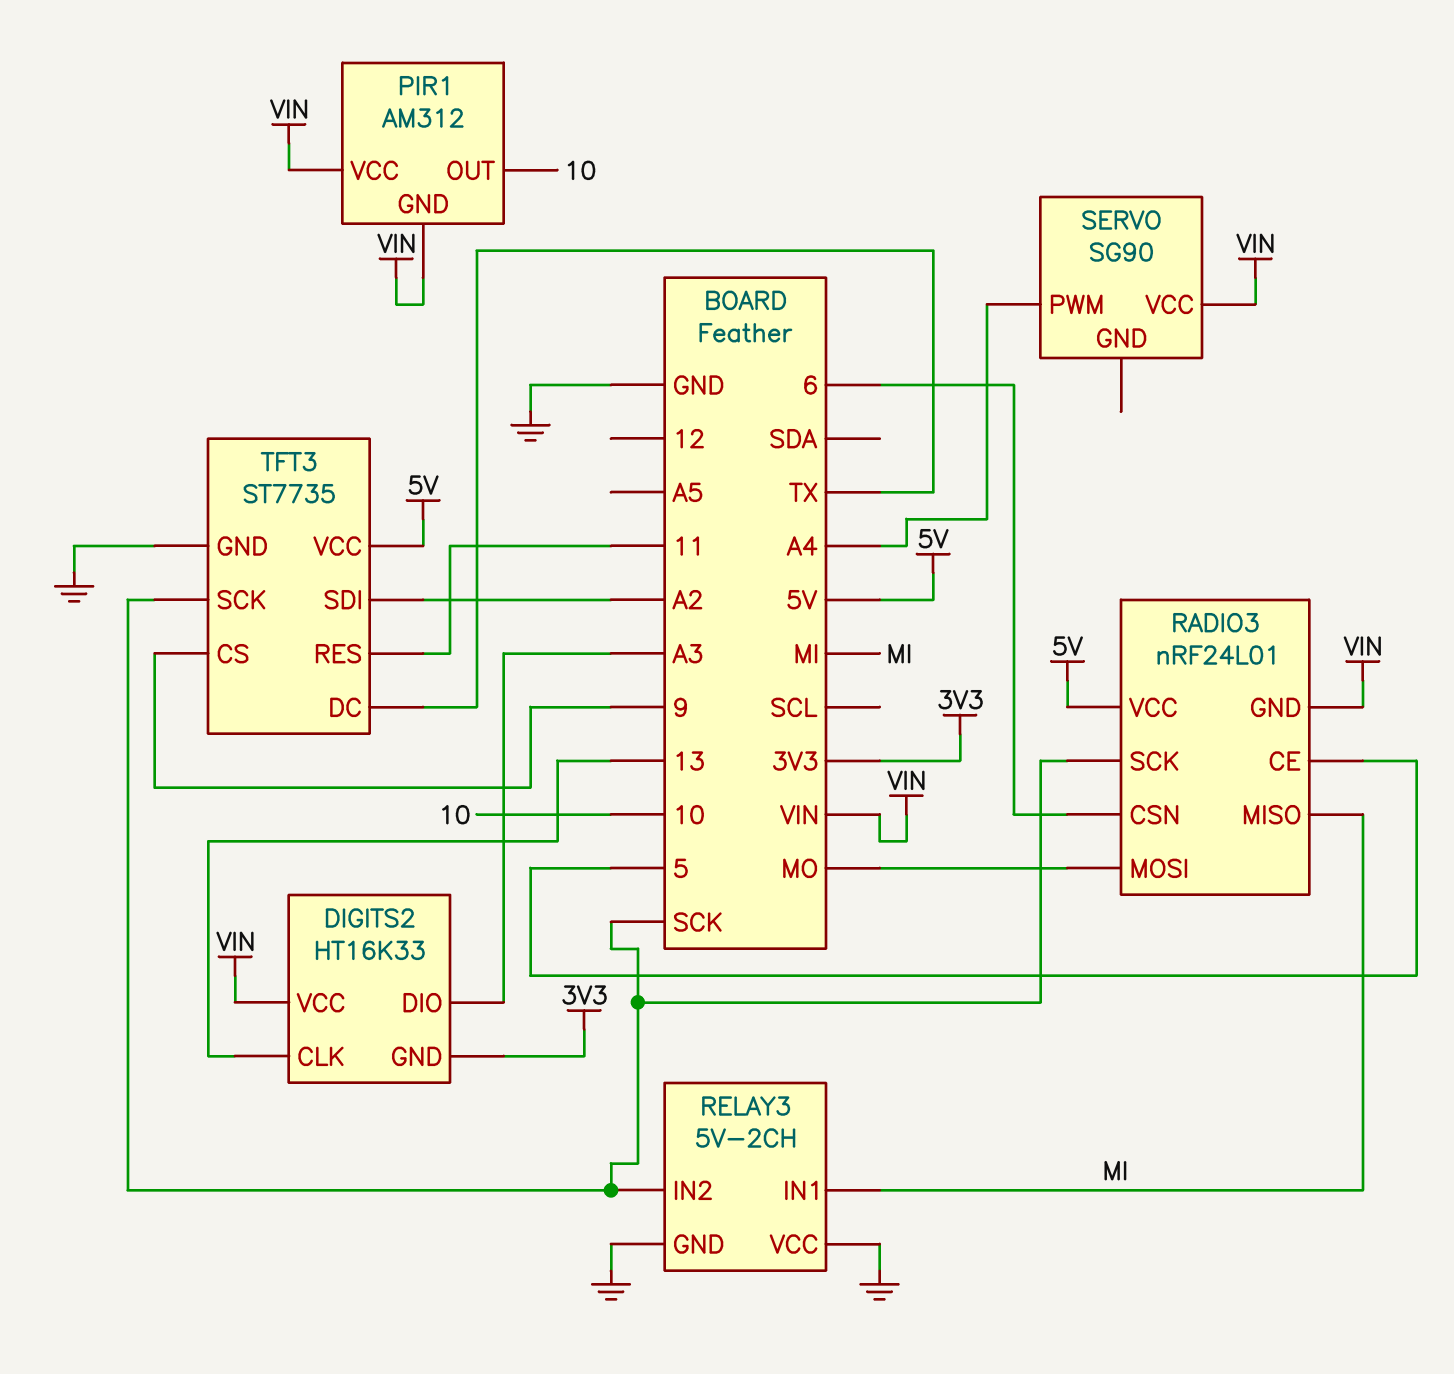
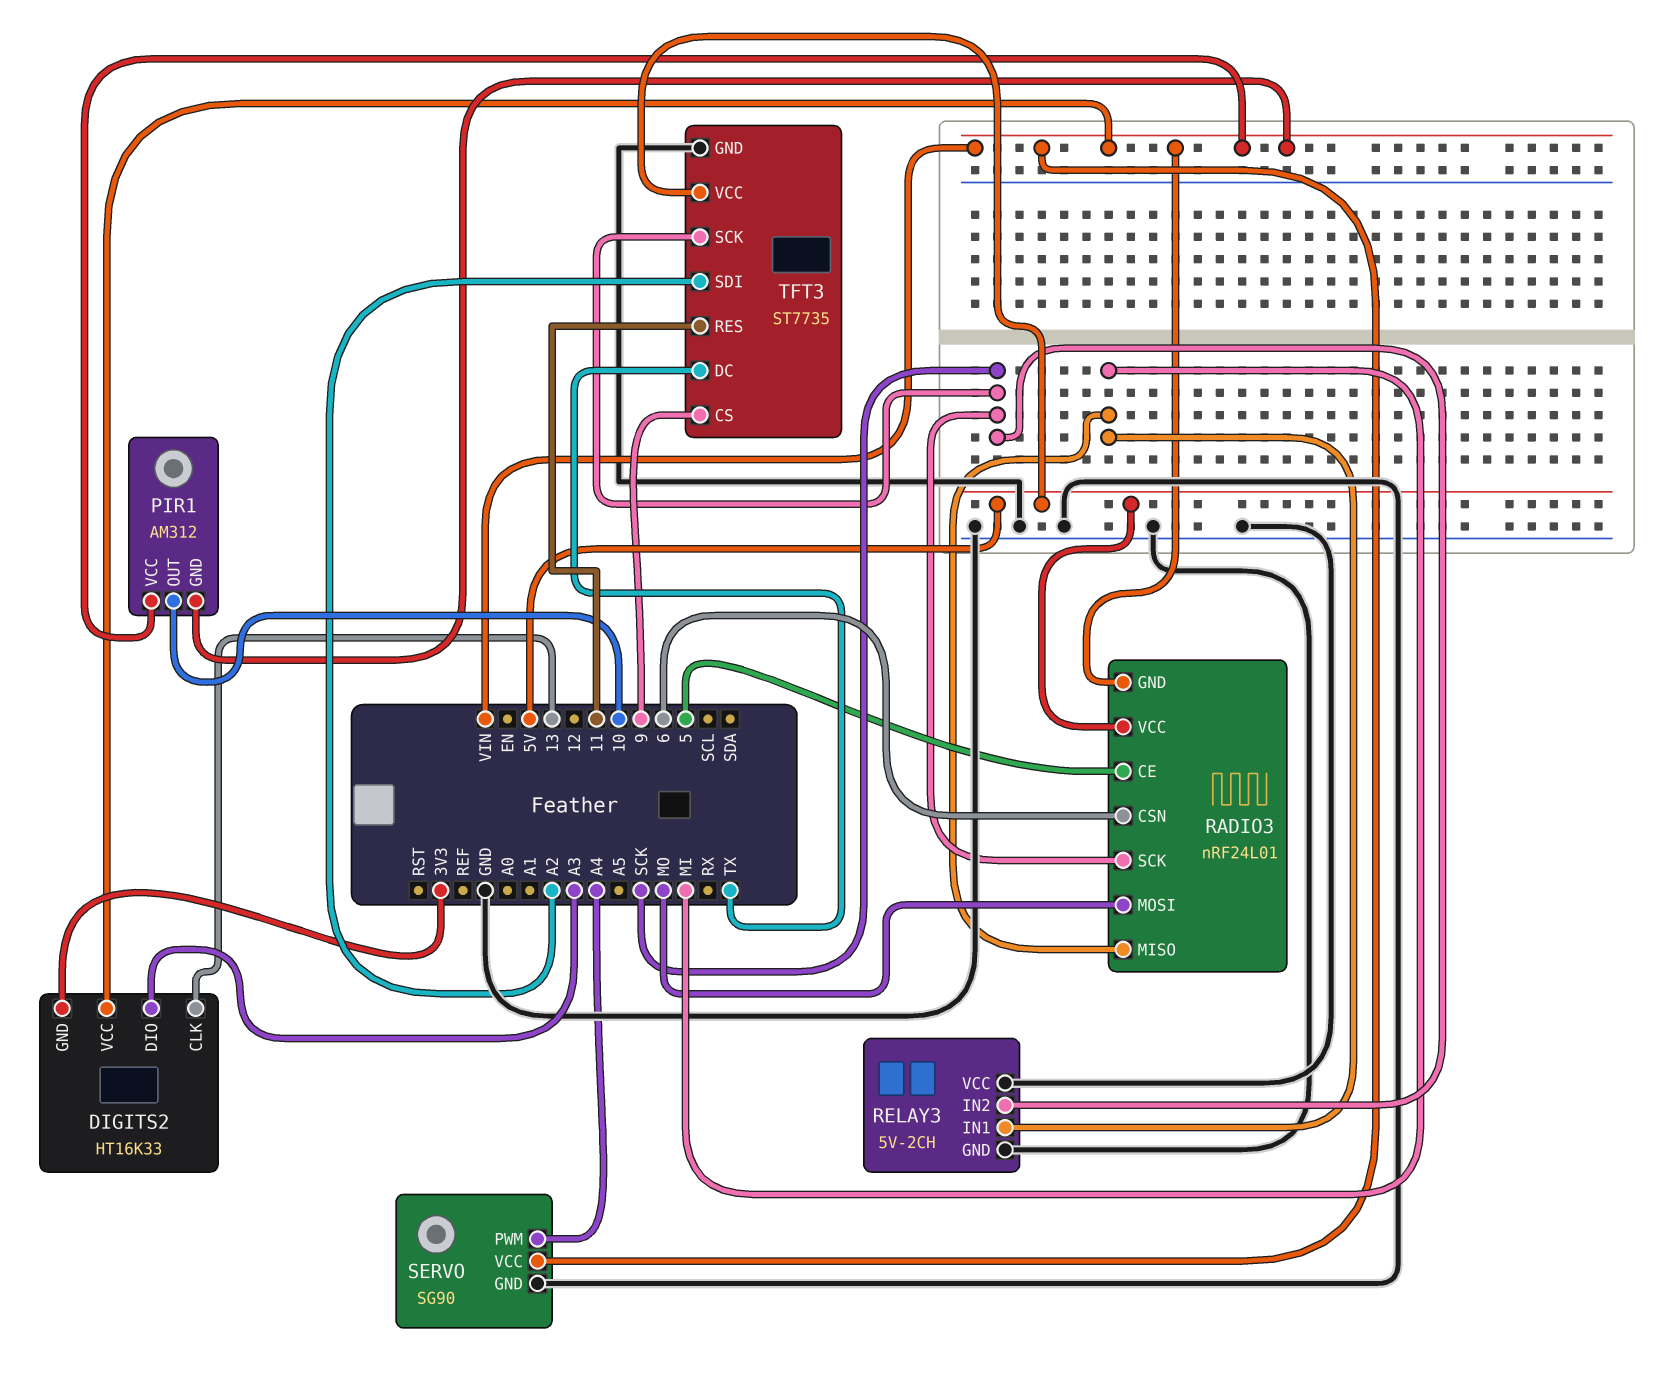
SERVO pin GND: none -> GND

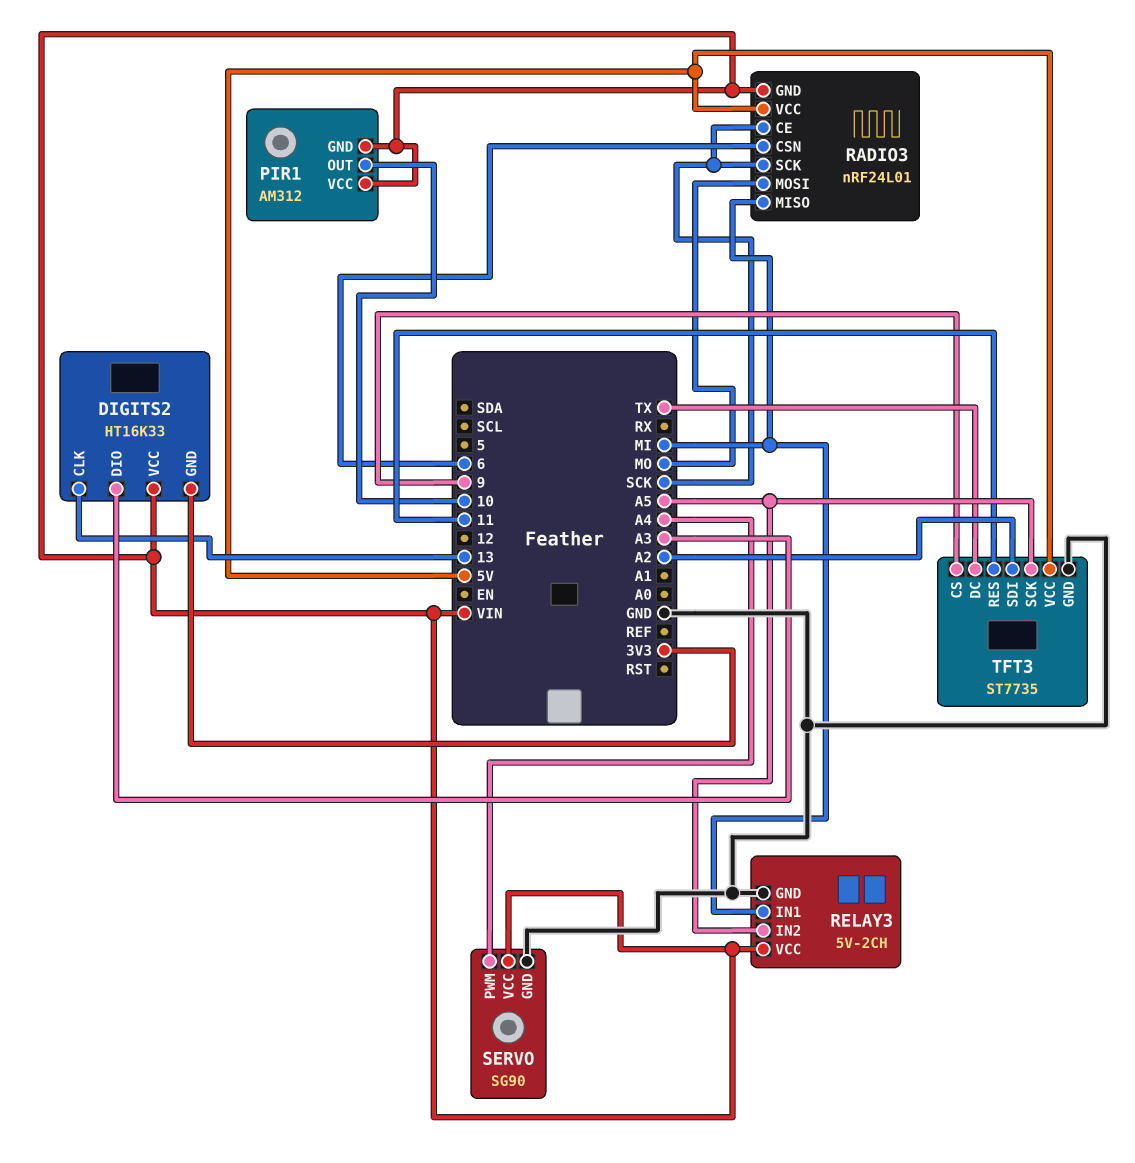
RADIO3 pin CE: 5 -> SCK
RELAY3 pin IN2: SCK -> A5
RELAY3 pin VCC: GND -> VIN
TFT3 pin SCK: SCK -> A5

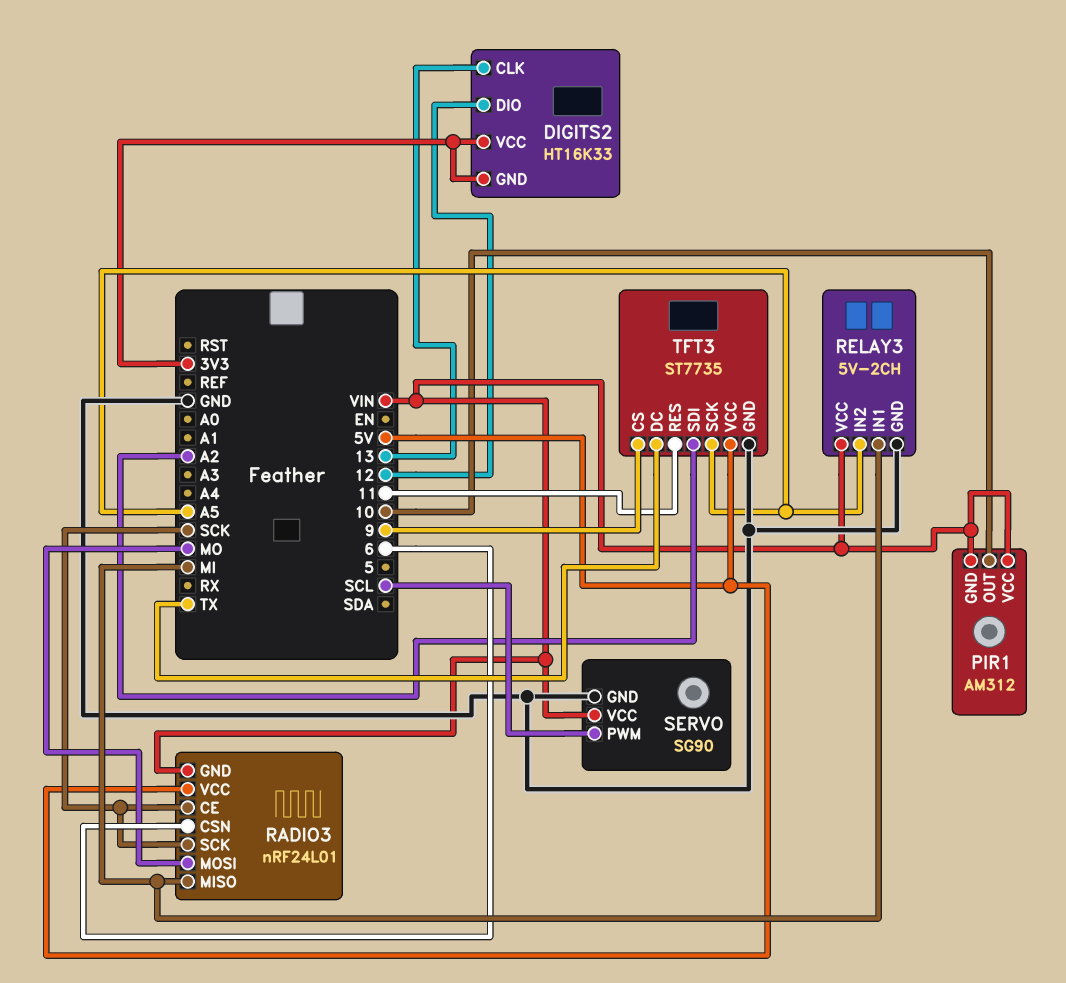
DIGITS2 pin DIO: A3 -> 12
DIGITS2 pin VCC: VIN -> 3V3
SERVO pin PWM: A4 -> SCL

